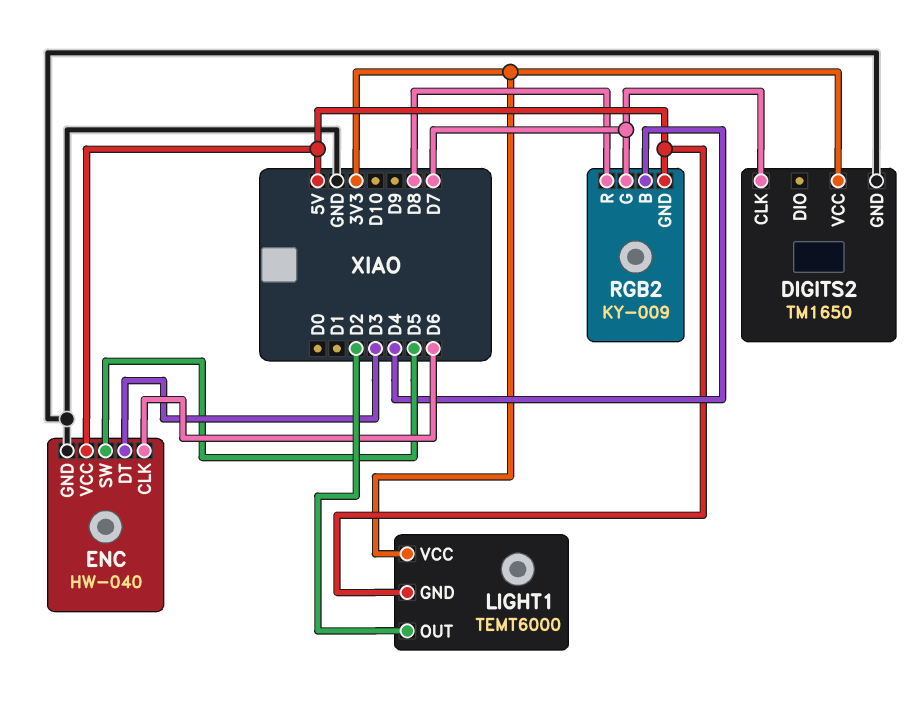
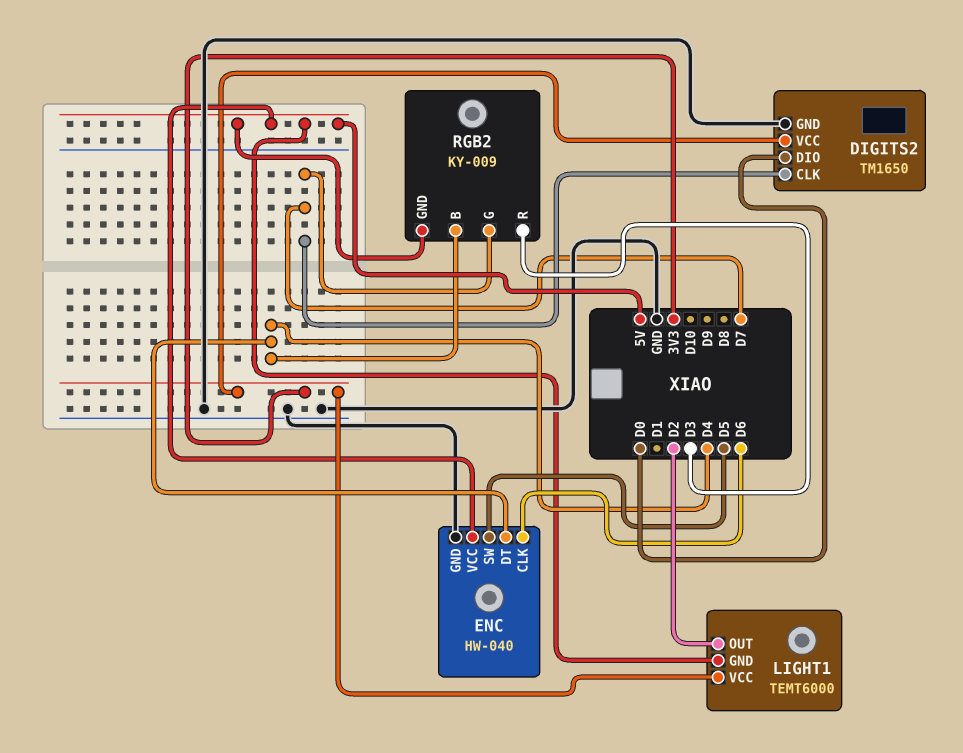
DIGITS2 pin DIO: none -> D0
ENC pin DT: D3 -> D4
RGB2 pin R: D8 -> D3

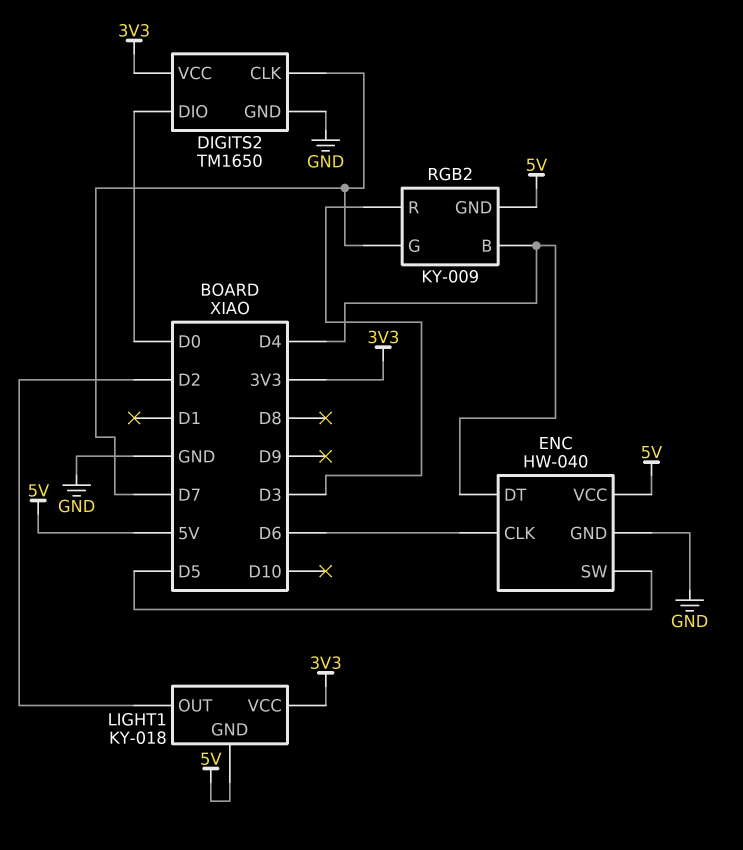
LIGHT1: TEMT6000 -> KY-018

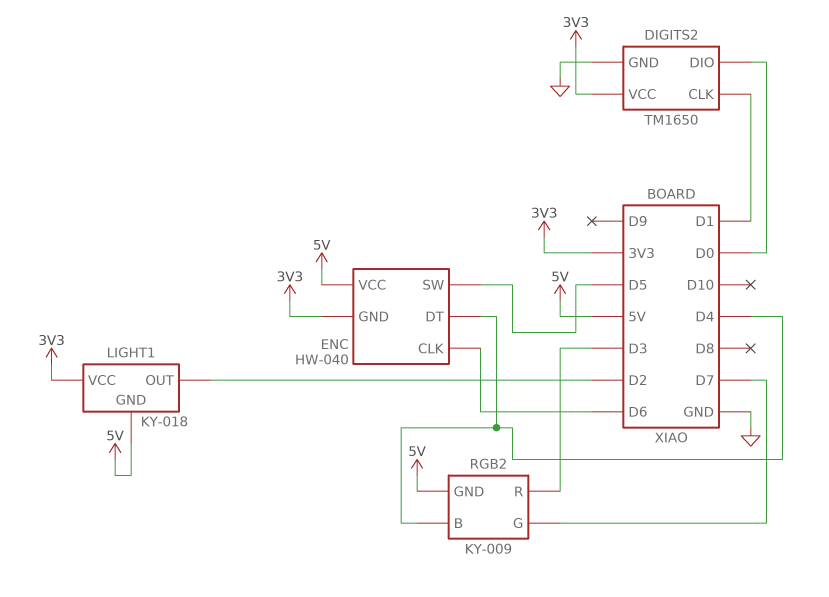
DIGITS2 pin CLK: D7 -> D1
ENC pin GND: GND -> 3V3

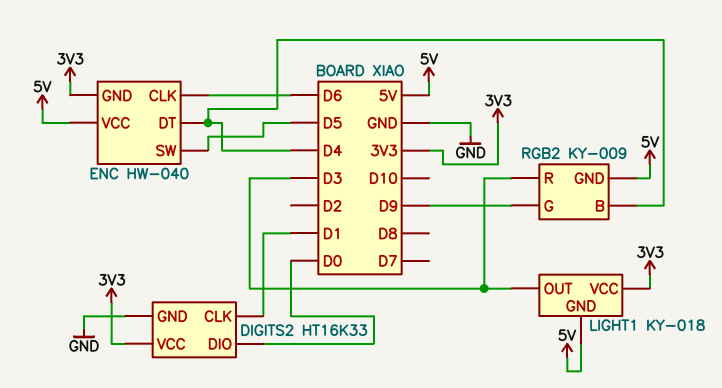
DIGITS2: TM1650 -> HT16K33
LIGHT1 pin OUT: D2 -> D3
RGB2 pin G: D7 -> D9

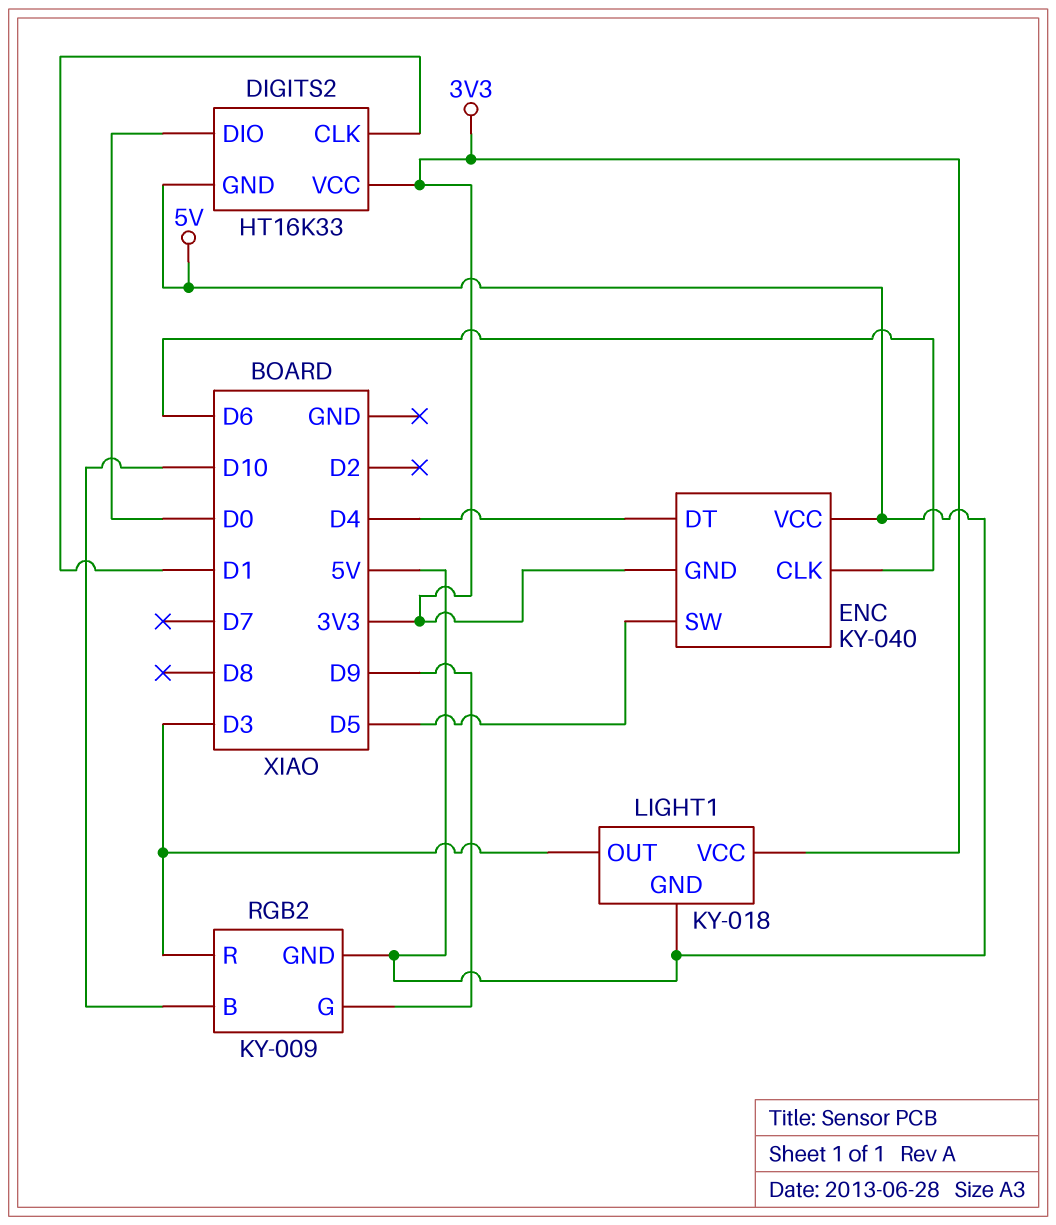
DIGITS2 pin GND: GND -> 5V
ENC: HW-040 -> KY-040
RGB2 pin B: D4 -> D10

